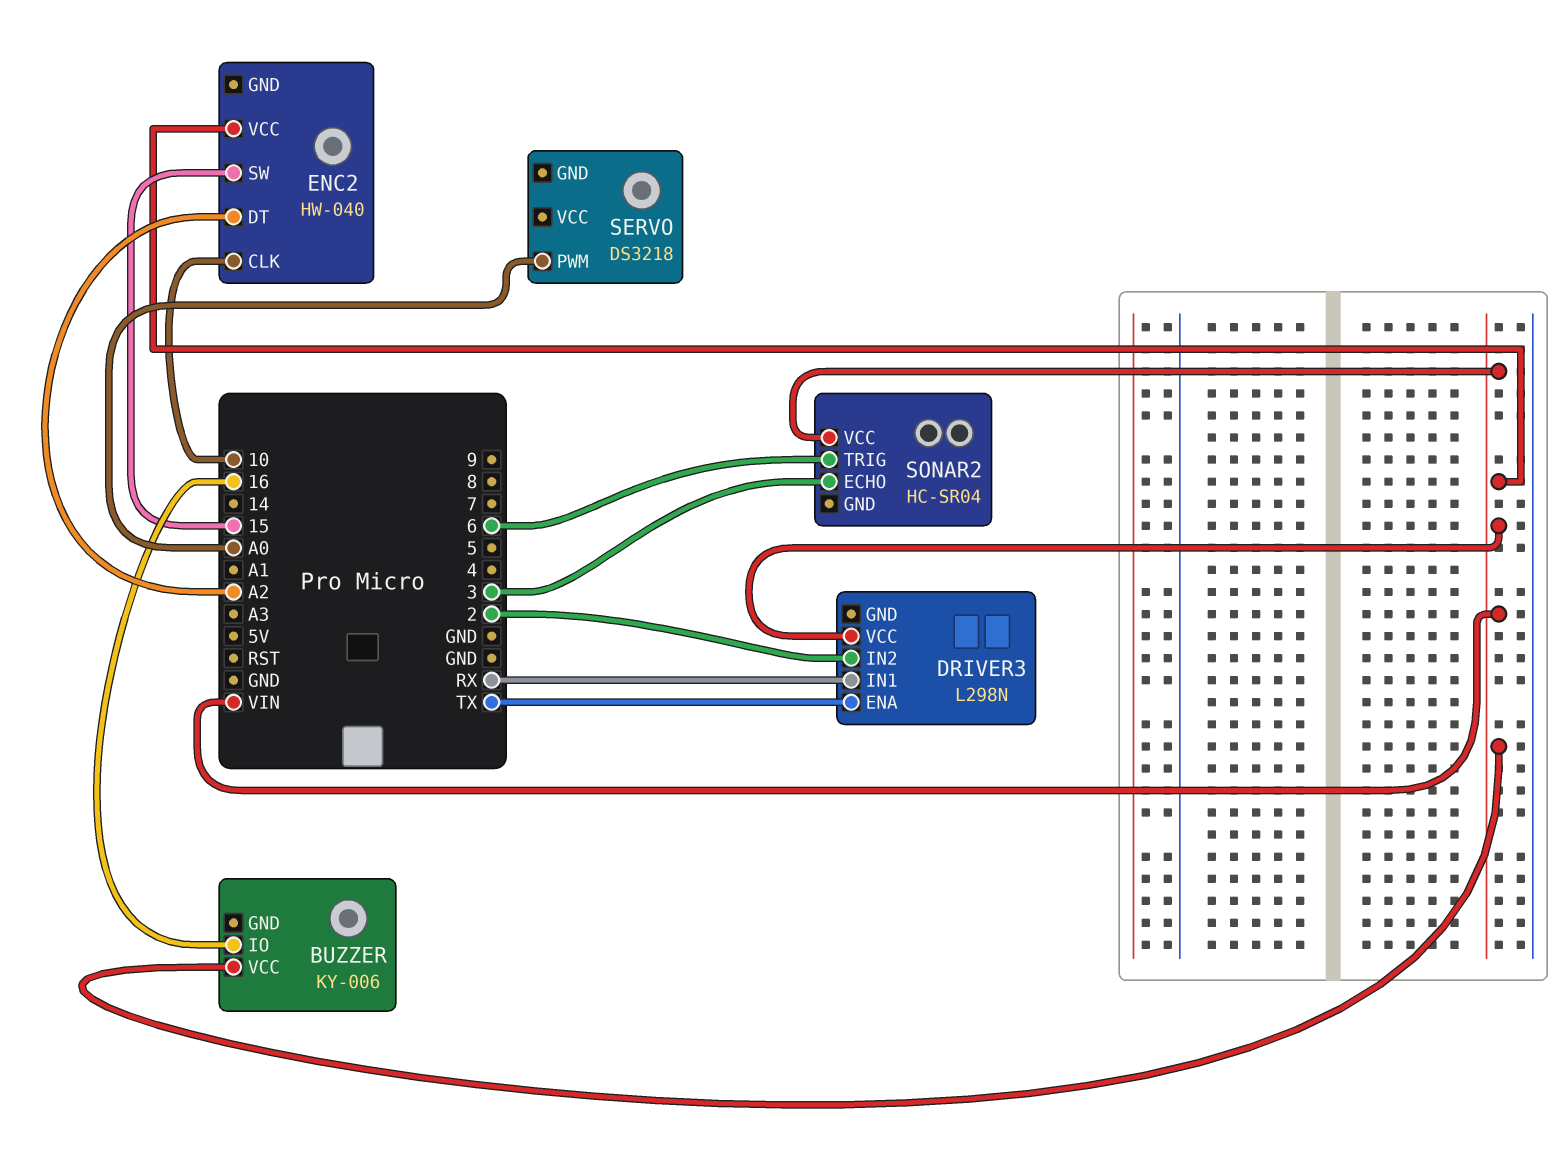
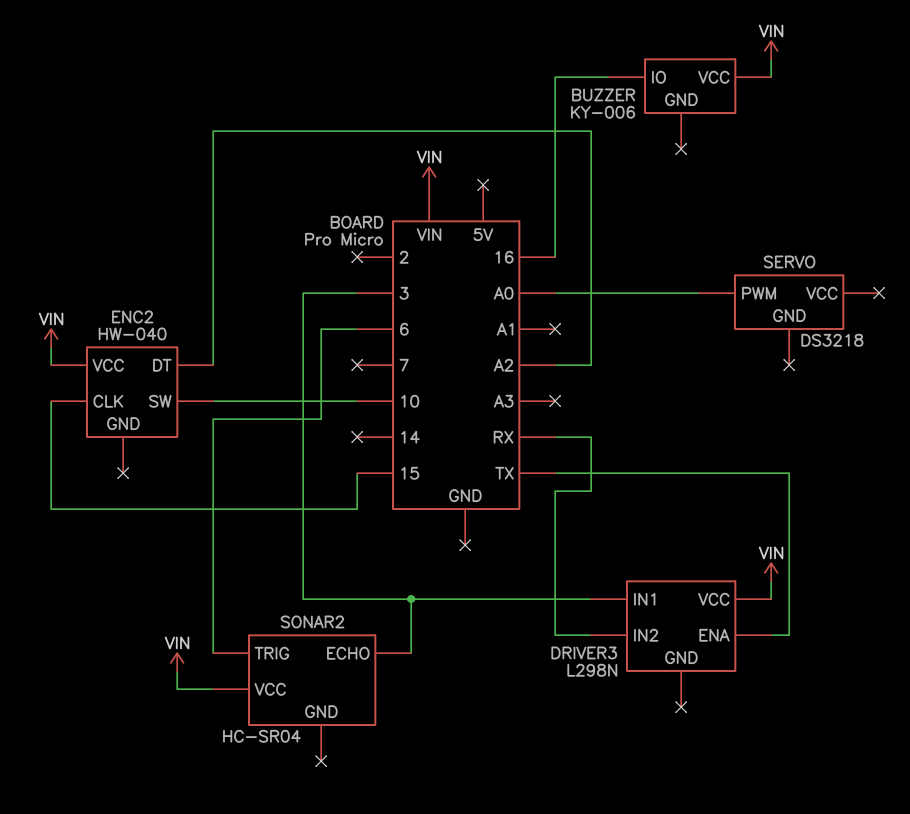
DRIVER3 pin IN1: RX -> 3
DRIVER3 pin IN2: 2 -> RX
ENC2 pin CLK: 10 -> 15
ENC2 pin SW: 15 -> 10

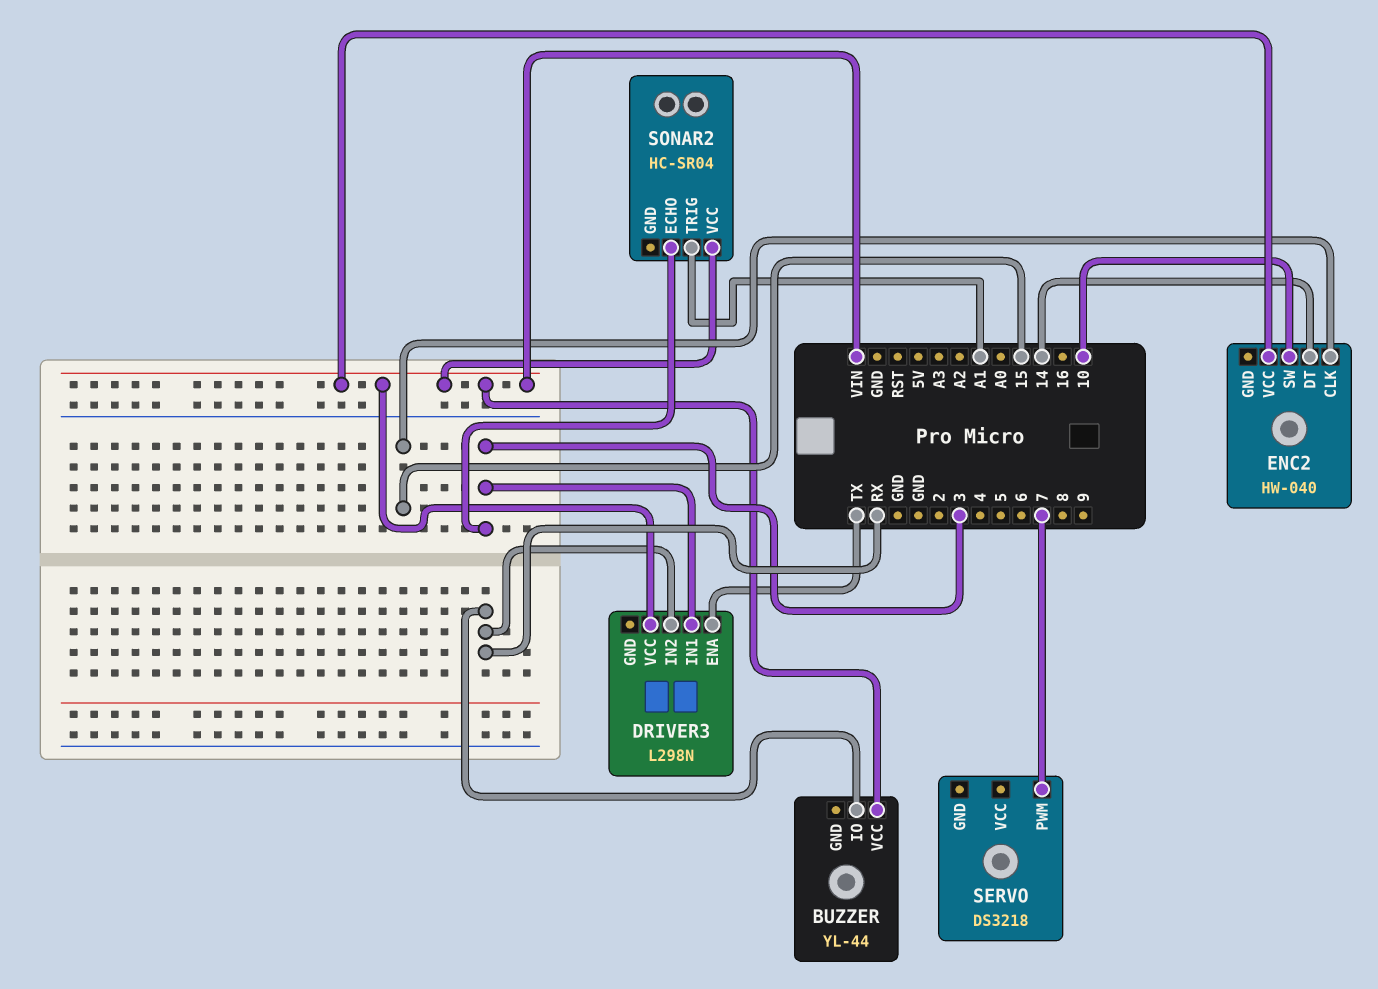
BUZZER: KY-006 -> YL-44
BUZZER pin IO: 16 -> RX
ENC2 pin DT: A2 -> 14
SERVO pin PWM: A0 -> 7
SONAR2 pin TRIG: 6 -> A1

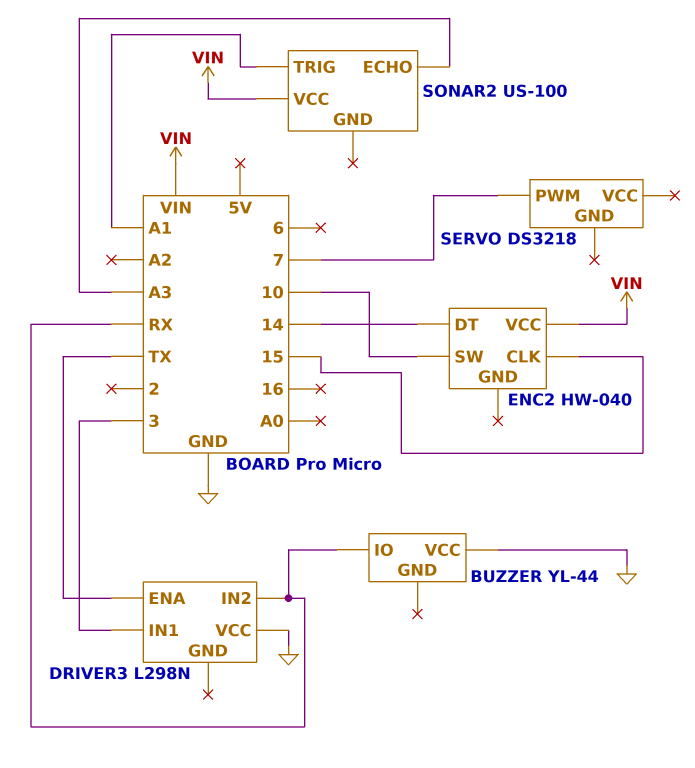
BUZZER pin VCC: VIN -> GND
DRIVER3 pin VCC: VIN -> GND
SONAR2: HC-SR04 -> US-100
SONAR2 pin ECHO: 3 -> A3

